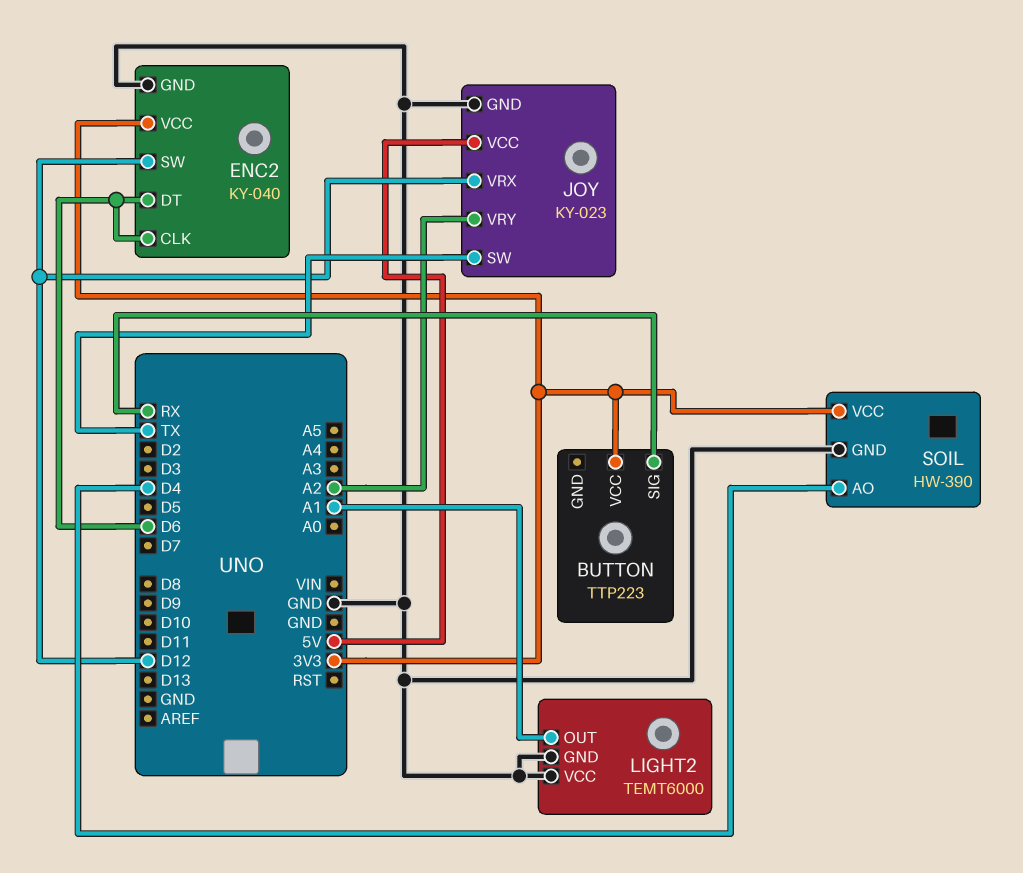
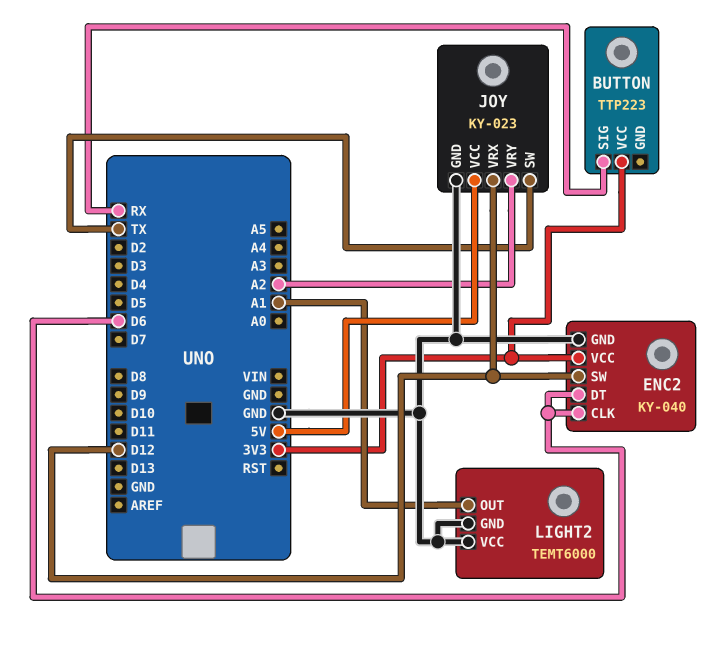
SOIL: HW-390 -> none
SOIL pin AO: D4 -> none
SOIL pin GND: GND -> none
SOIL pin VCC: 3V3 -> none

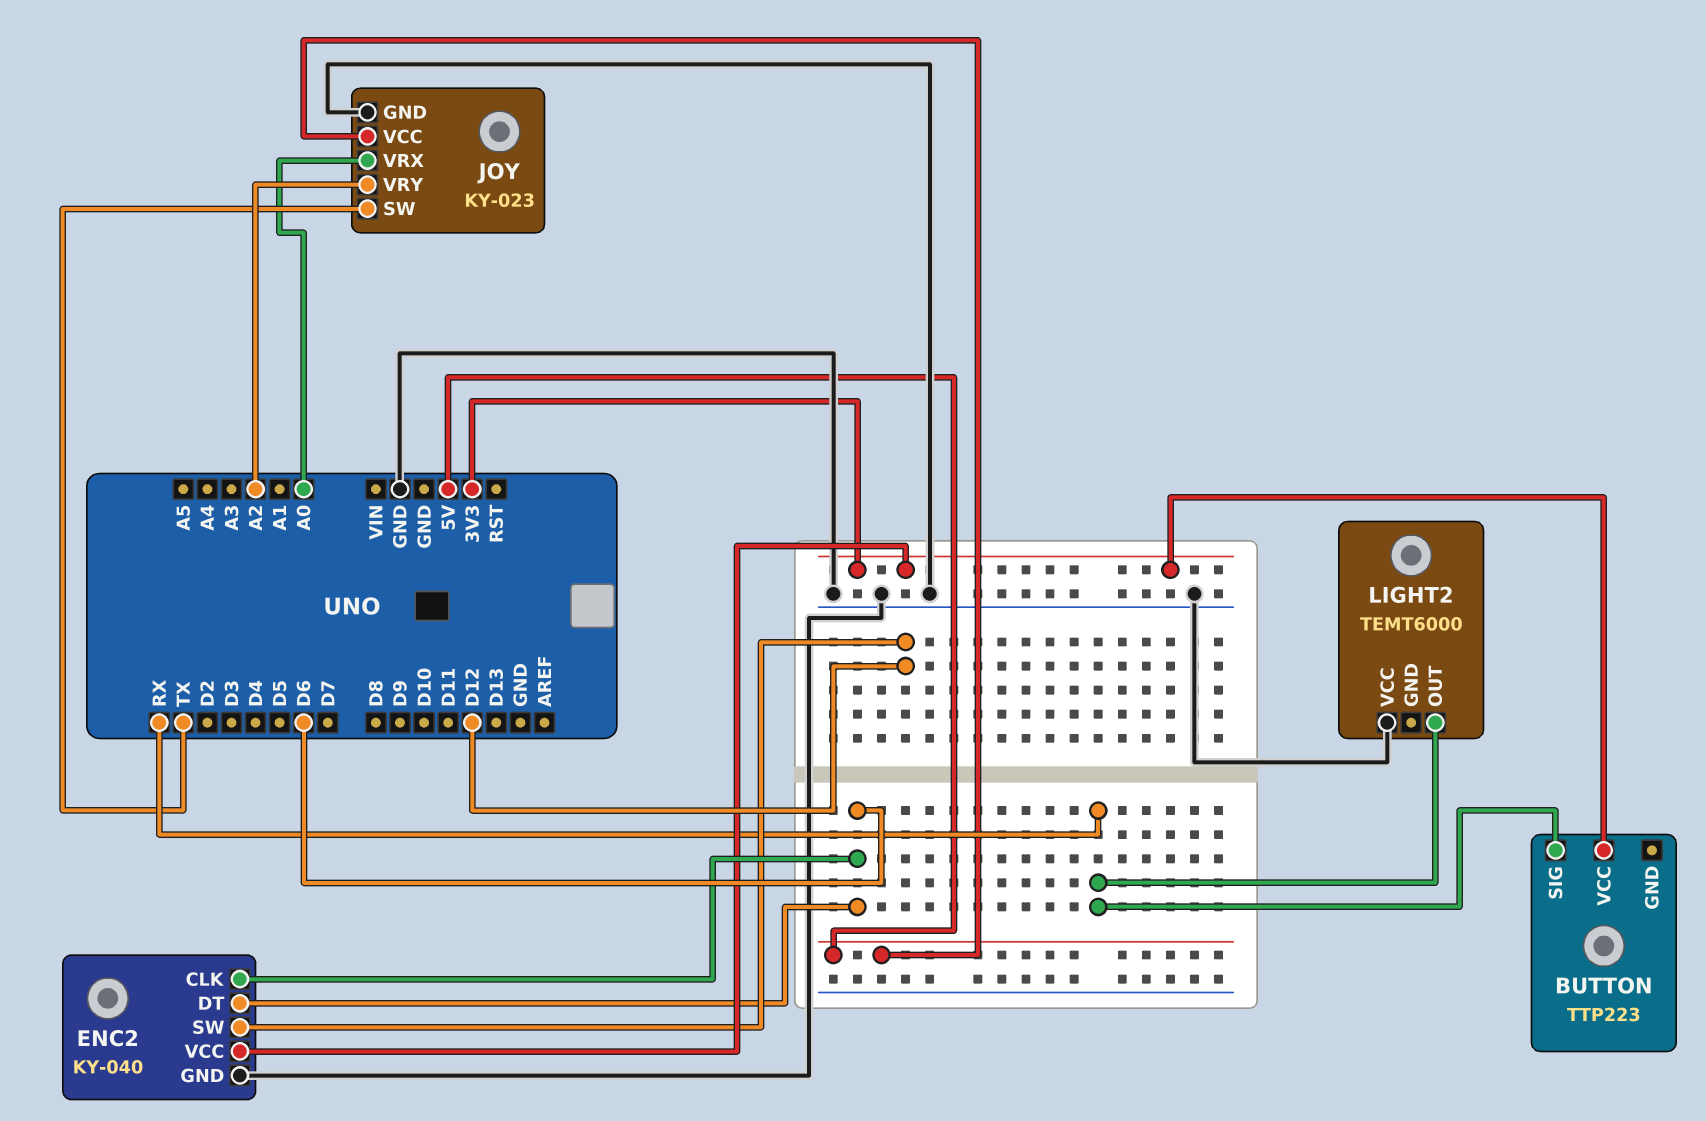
JOY pin VRX: D12 -> A0
LIGHT2 pin GND: GND -> none
LIGHT2 pin OUT: A1 -> RX

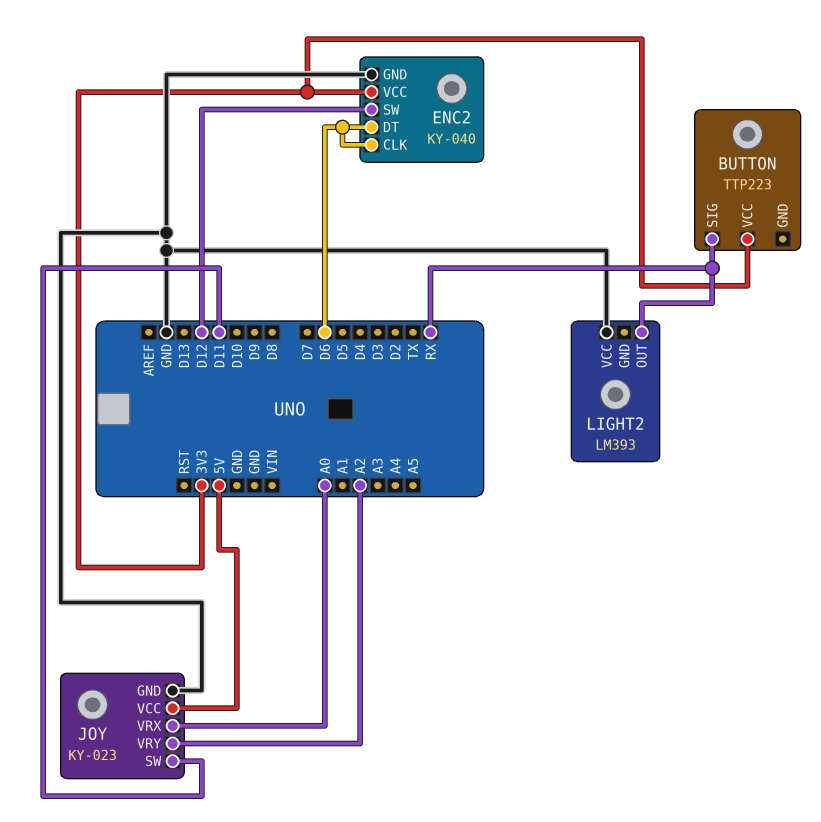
JOY pin SW: TX -> D11
LIGHT2: TEMT6000 -> LM393

